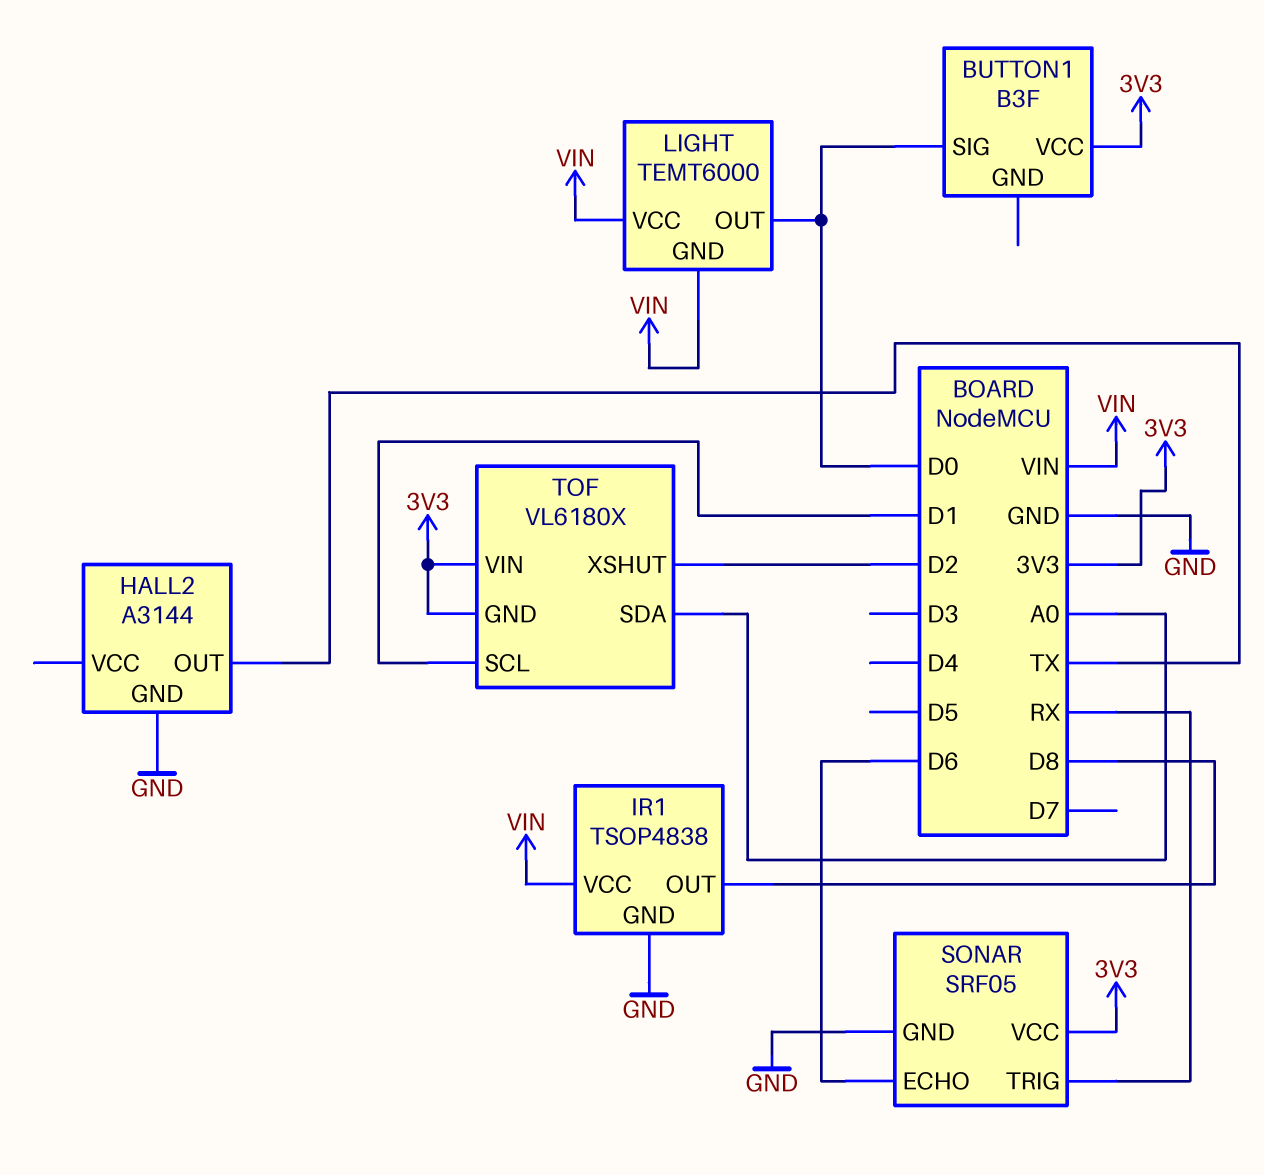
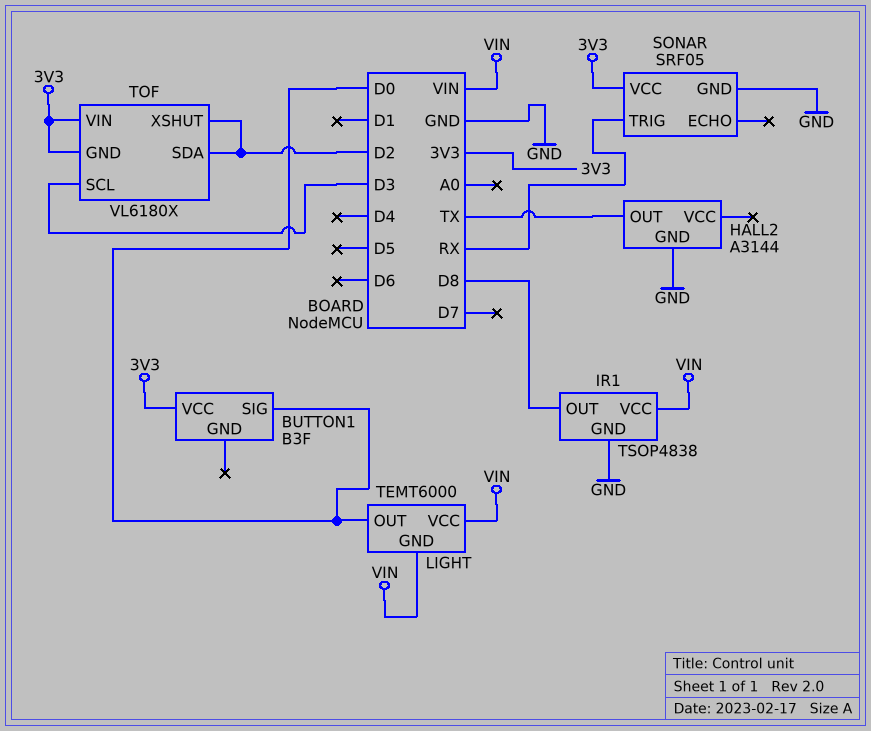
SONAR pin ECHO: D6 -> none
TOF pin SCL: D1 -> D3
TOF pin SDA: A0 -> D2

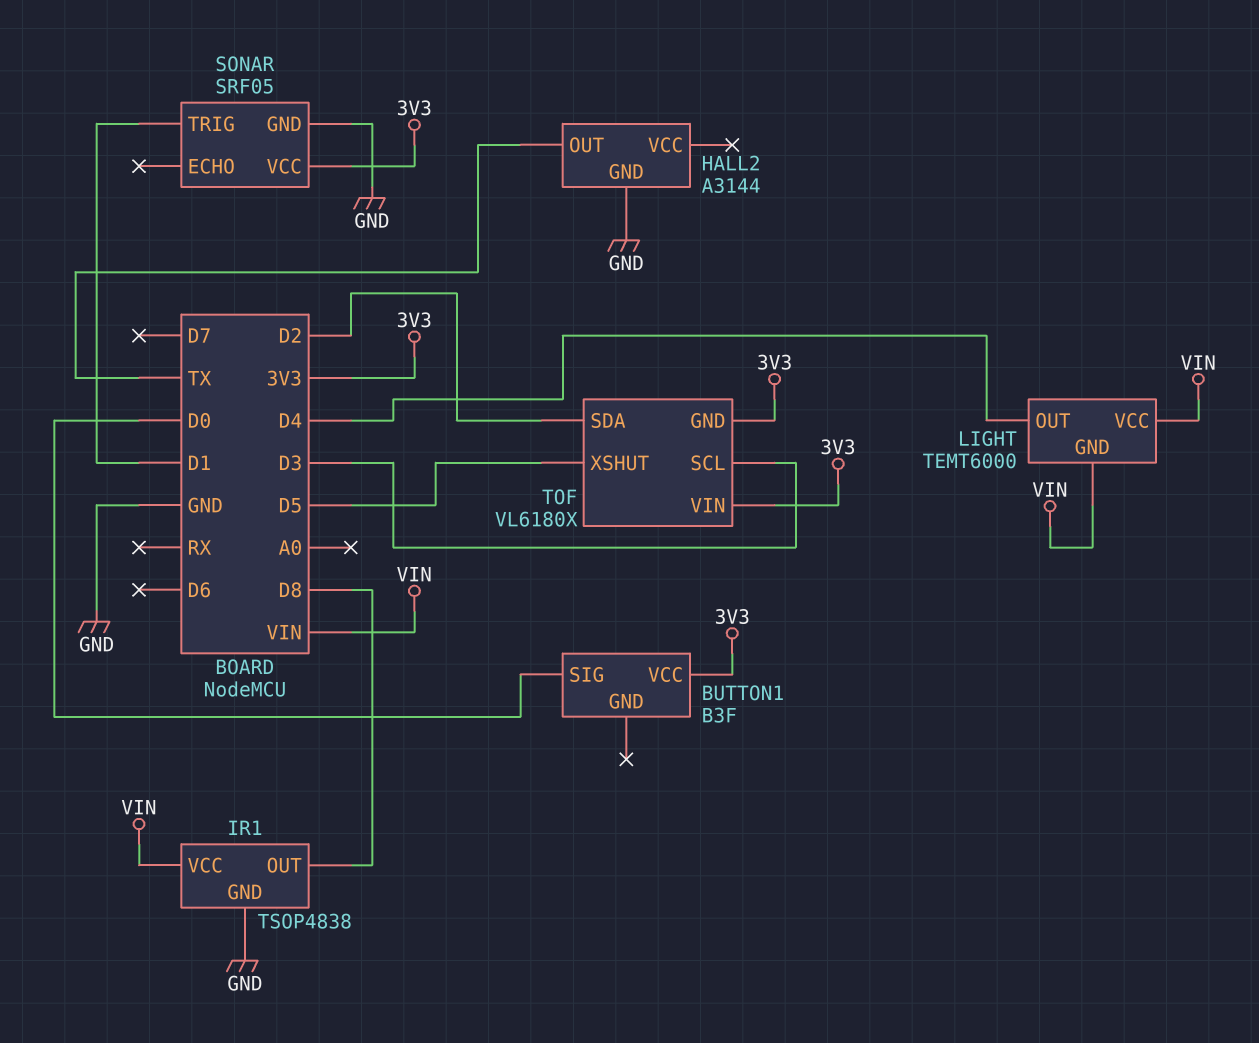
LIGHT pin OUT: D0 -> D4
SONAR pin TRIG: RX -> D1
TOF pin XSHUT: D2 -> D5

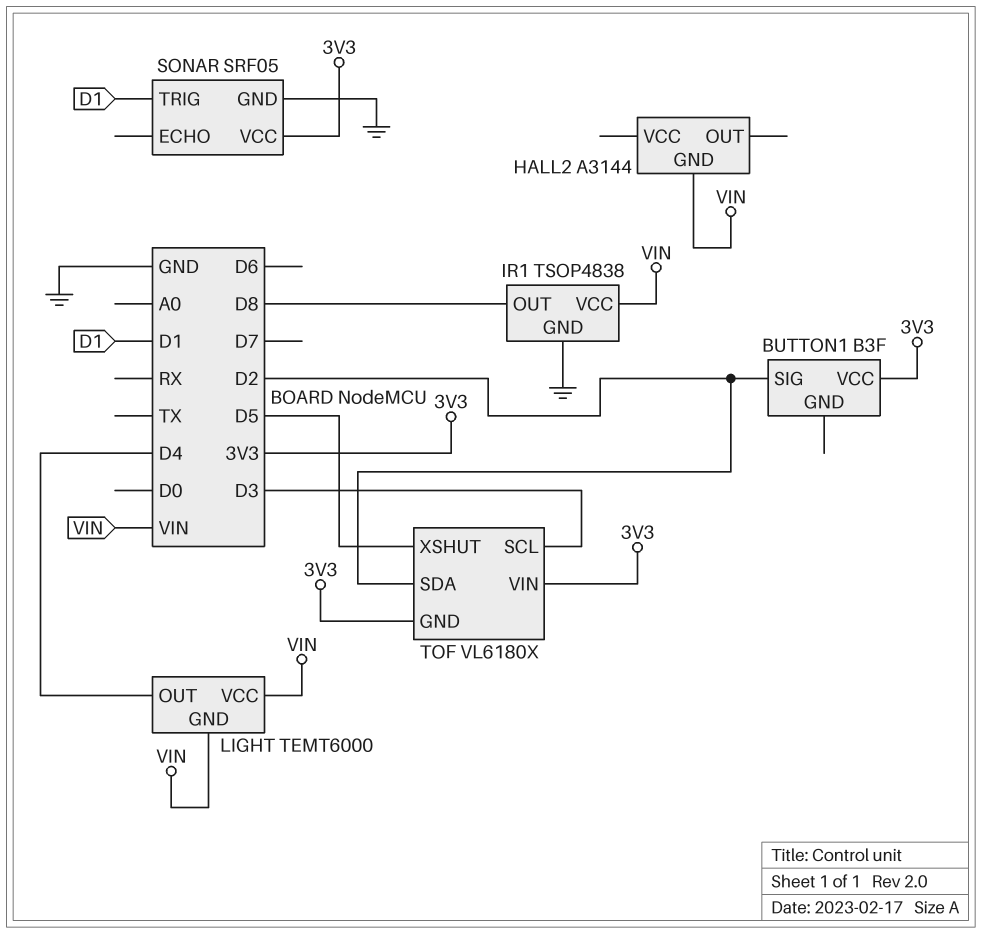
BUTTON1 pin SIG: D0 -> D2
HALL2 pin GND: GND -> VIN
HALL2 pin OUT: TX -> none

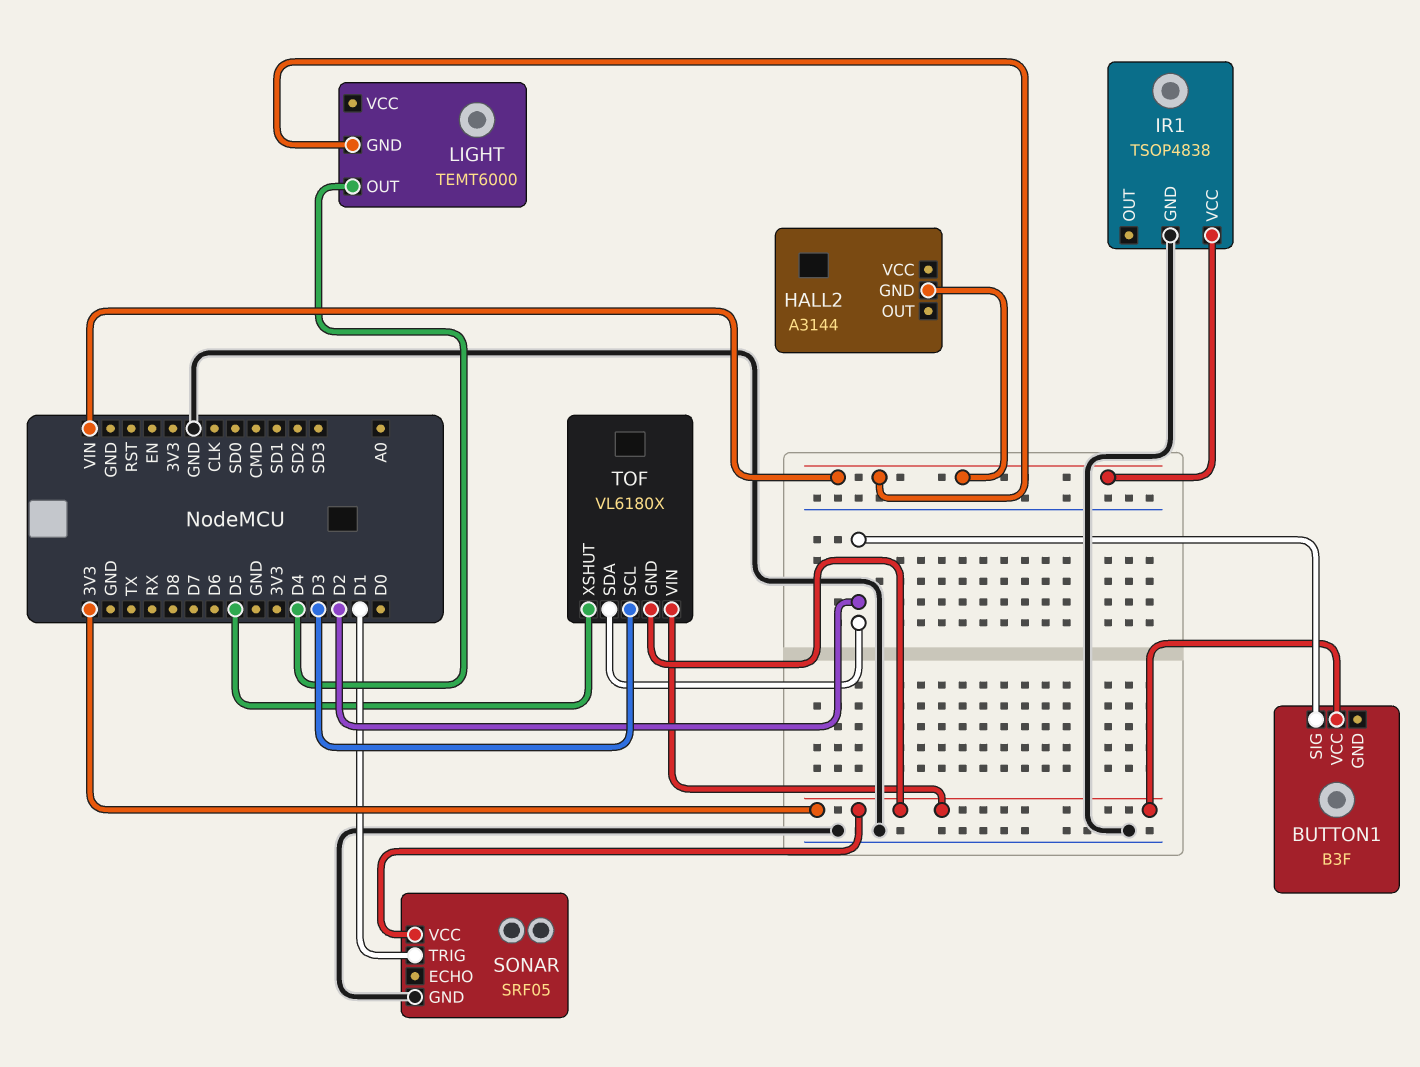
IR1 pin OUT: D8 -> none
LIGHT pin VCC: VIN -> none

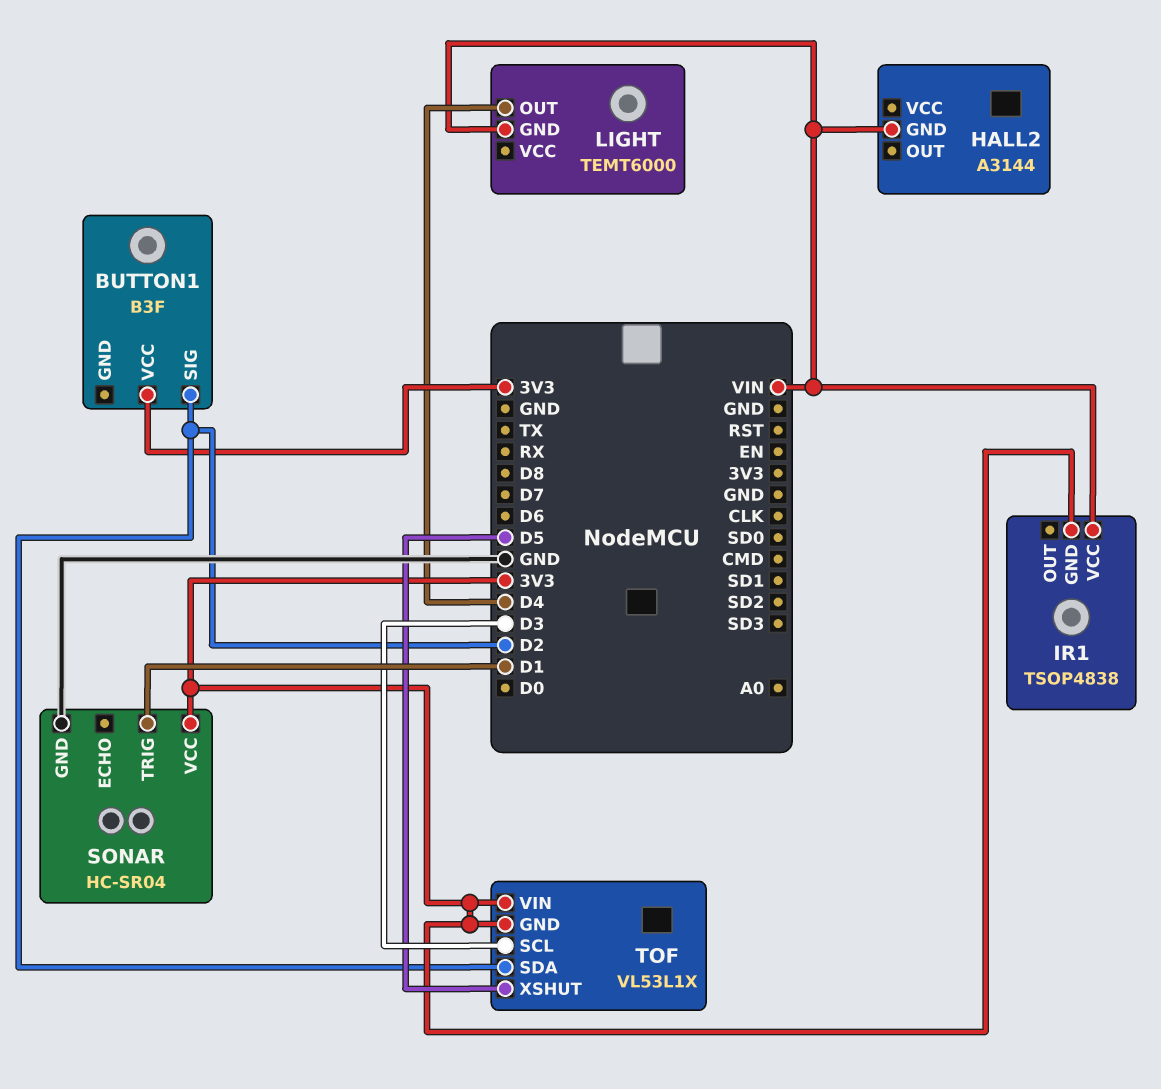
IR1 pin GND: GND -> 3V3
SONAR: SRF05 -> HC-SR04
TOF: VL6180X -> VL53L1X

